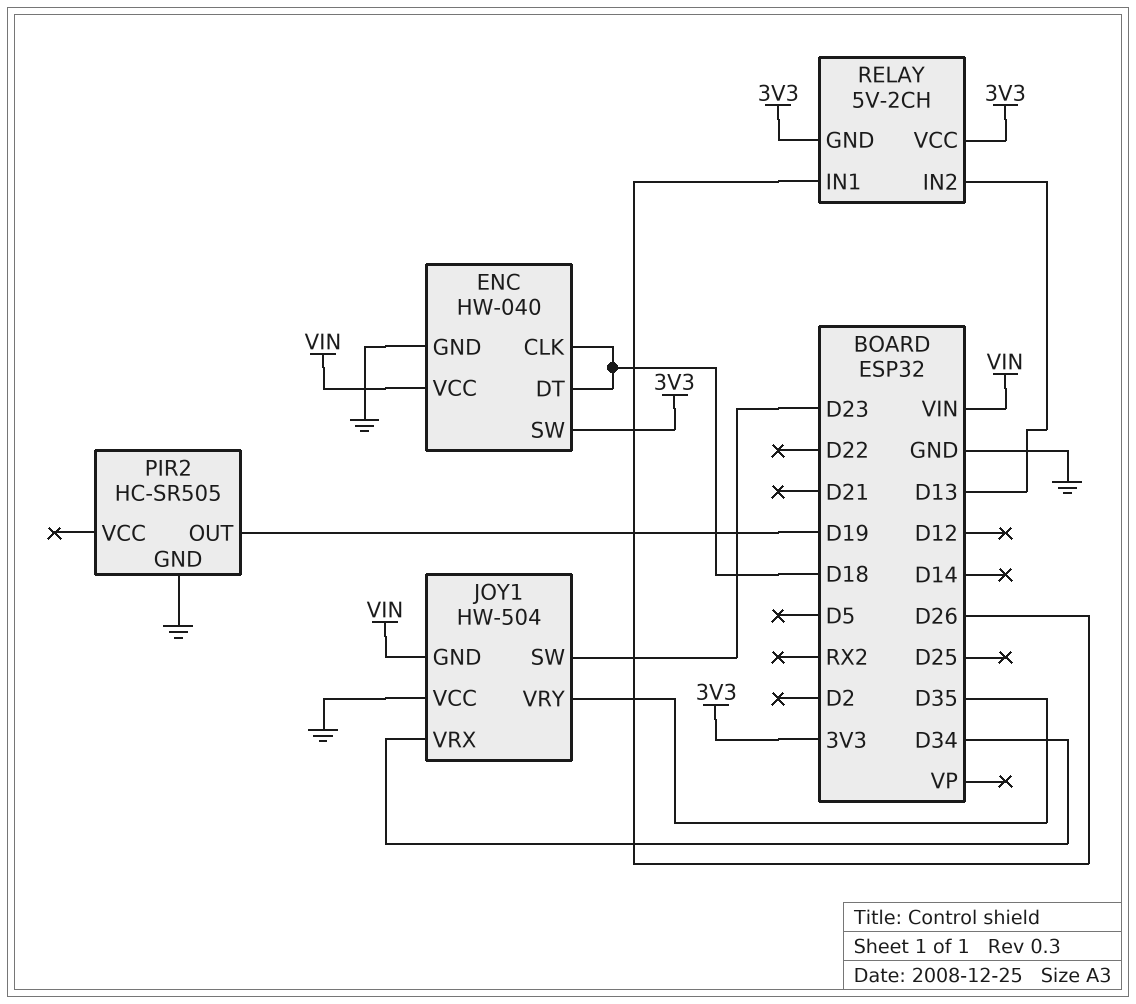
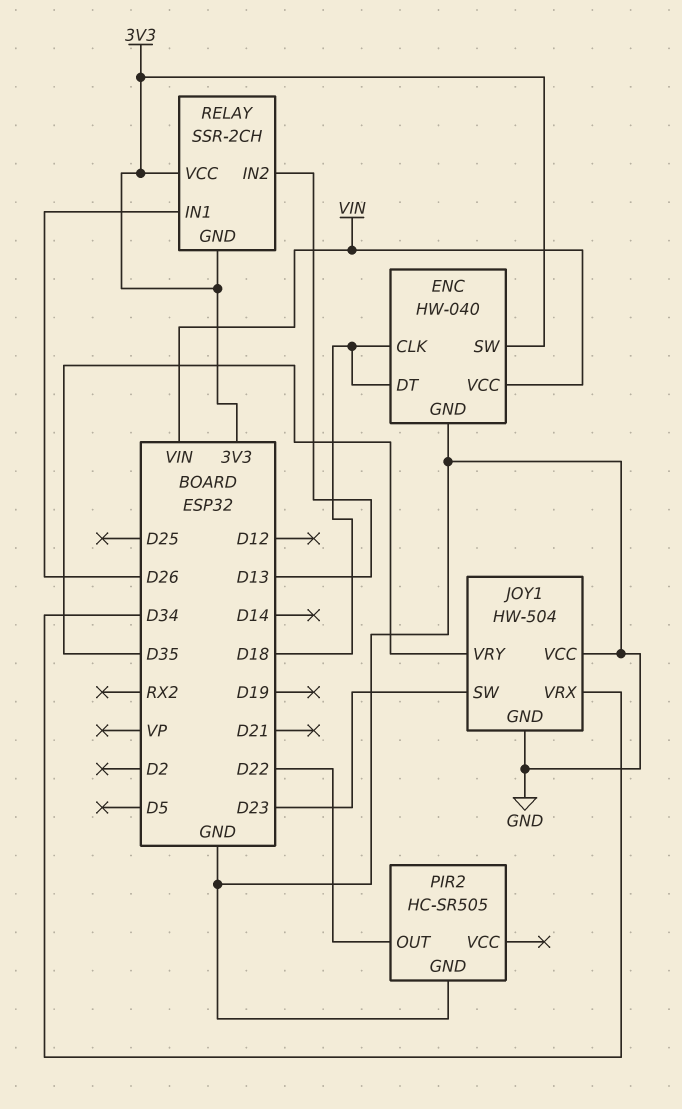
JOY1 pin GND: VIN -> GND
PIR2 pin OUT: D19 -> D22
RELAY: 5V-2CH -> SSR-2CH

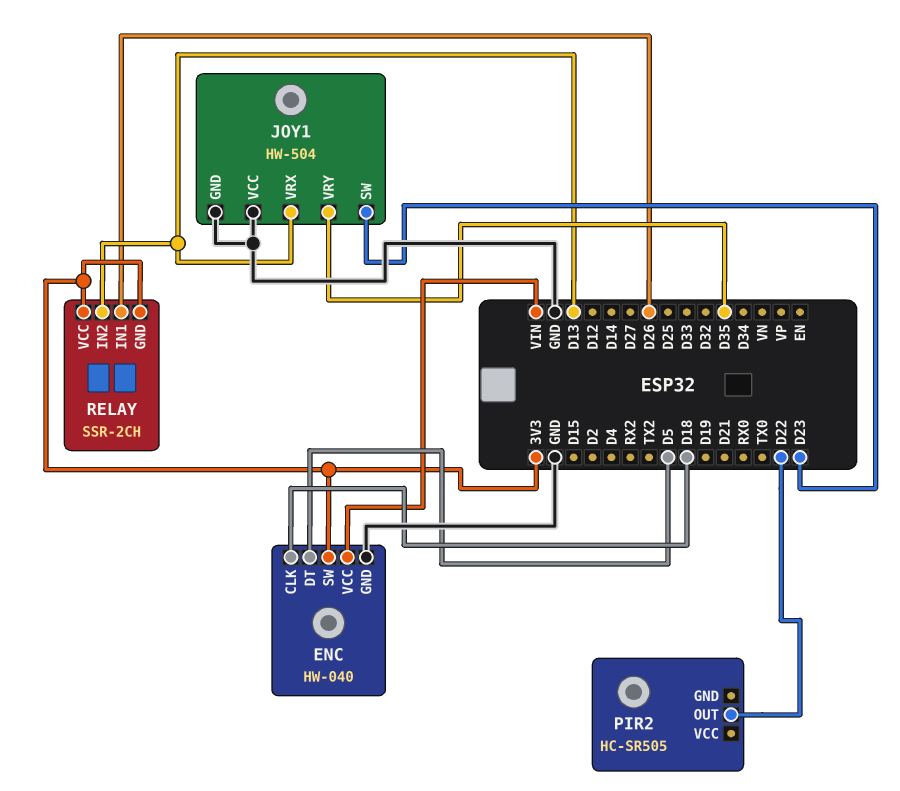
ENC pin DT: D18 -> D5
JOY1 pin VRX: D34 -> D13
PIR2 pin GND: GND -> none

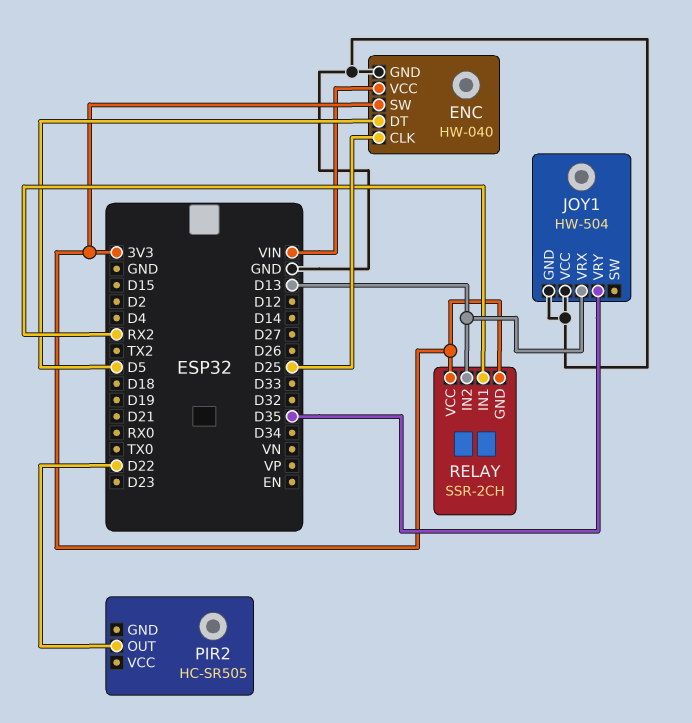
ENC pin CLK: D18 -> D25
JOY1 pin SW: D23 -> none
RELAY pin IN1: D26 -> RX2

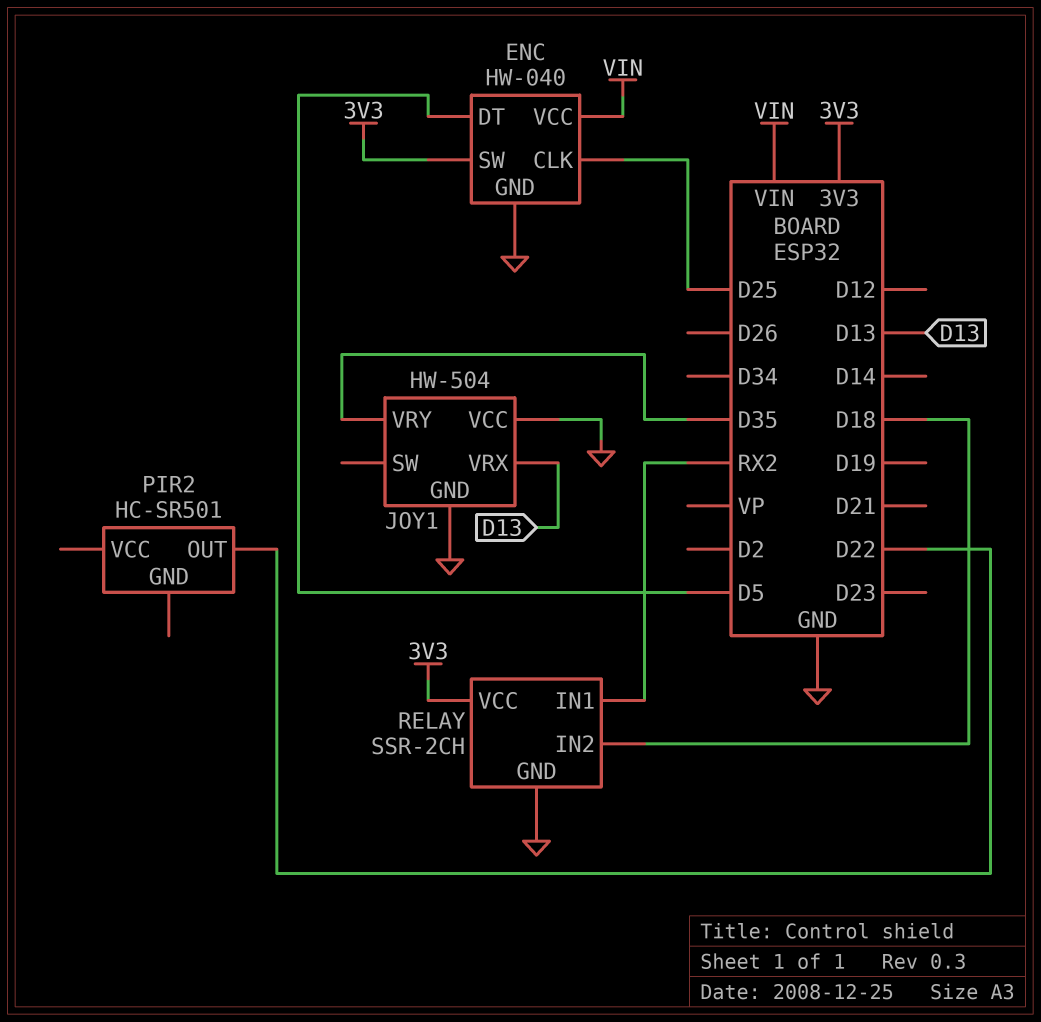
PIR2: HC-SR505 -> HC-SR501
RELAY pin GND: 3V3 -> GND
RELAY pin IN2: D13 -> D18

